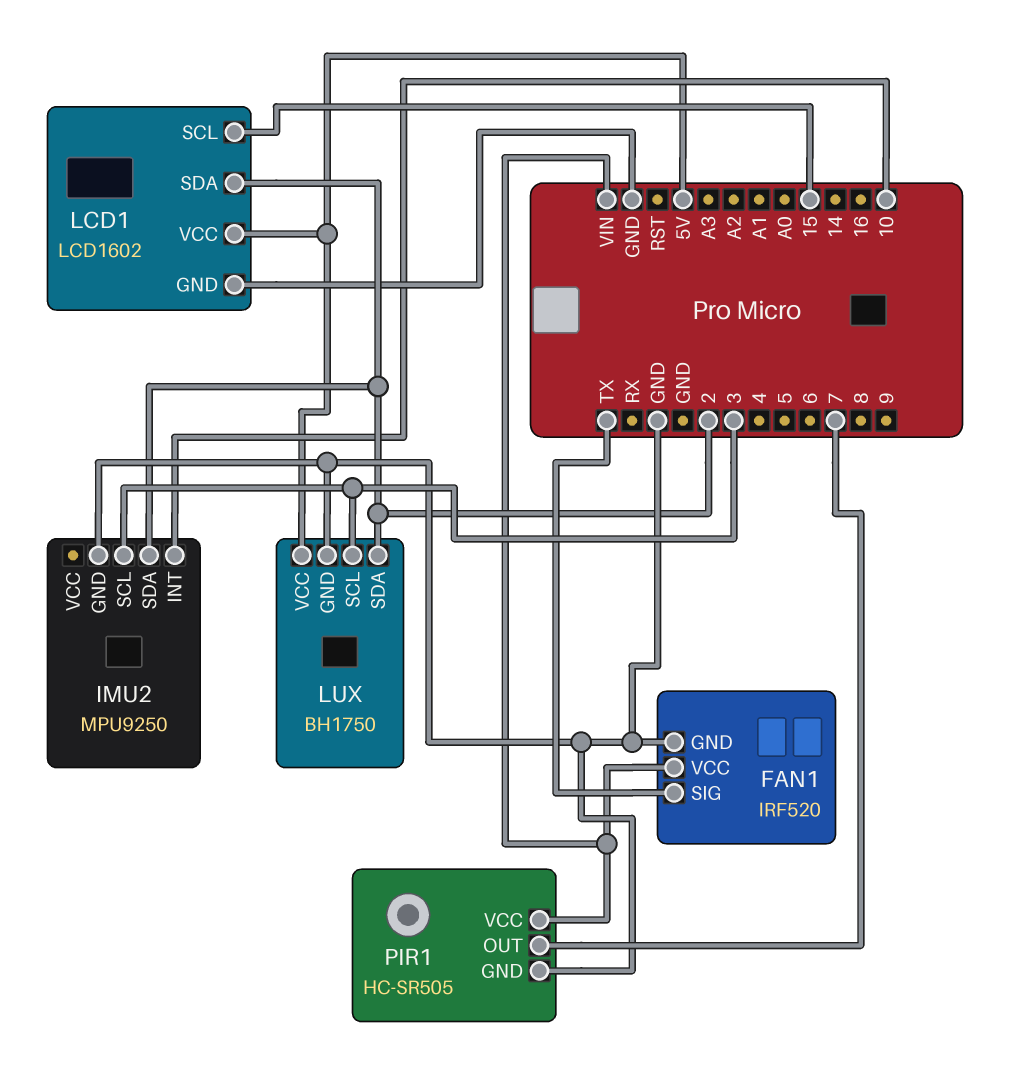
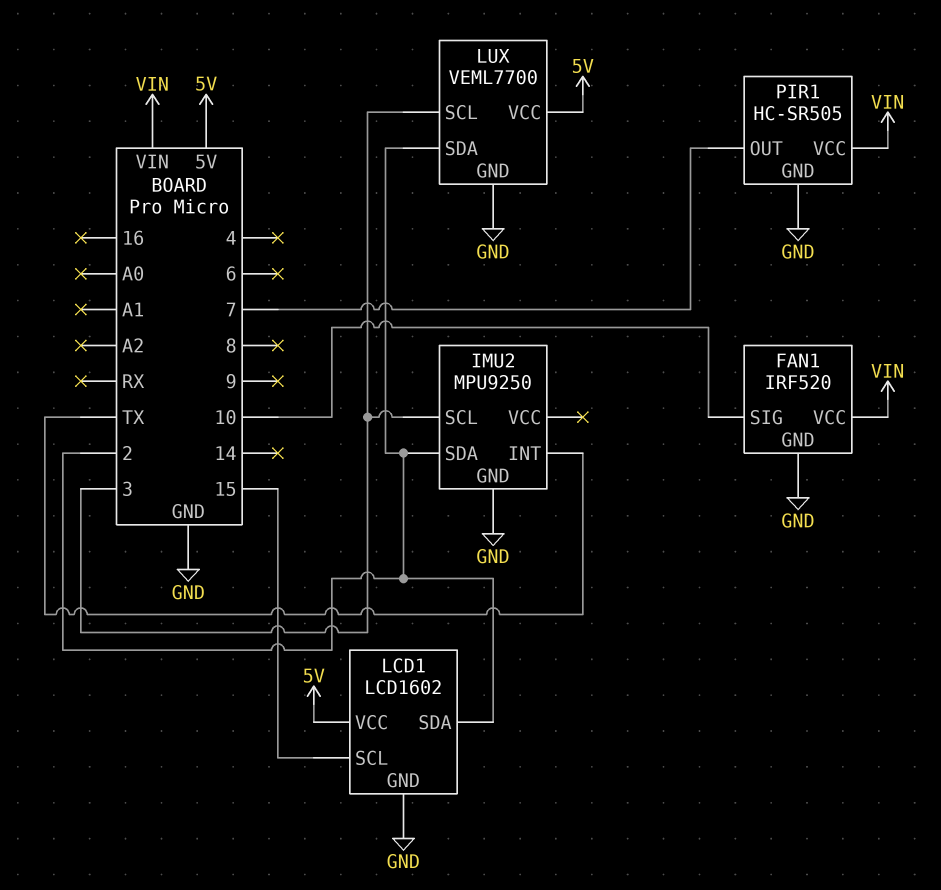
FAN1 pin SIG: TX -> 10
IMU2 pin INT: 10 -> TX
LUX: BH1750 -> VEML7700

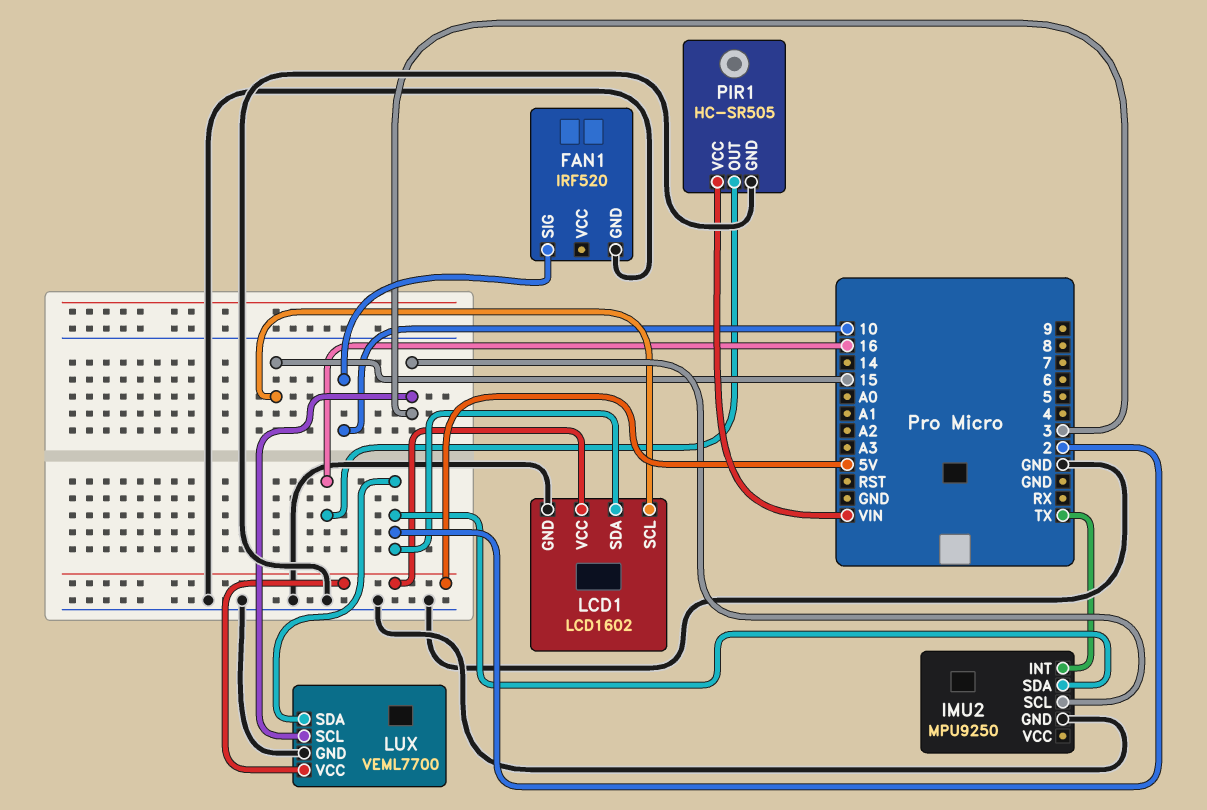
FAN1 pin VCC: VIN -> none
PIR1 pin OUT: 7 -> 16

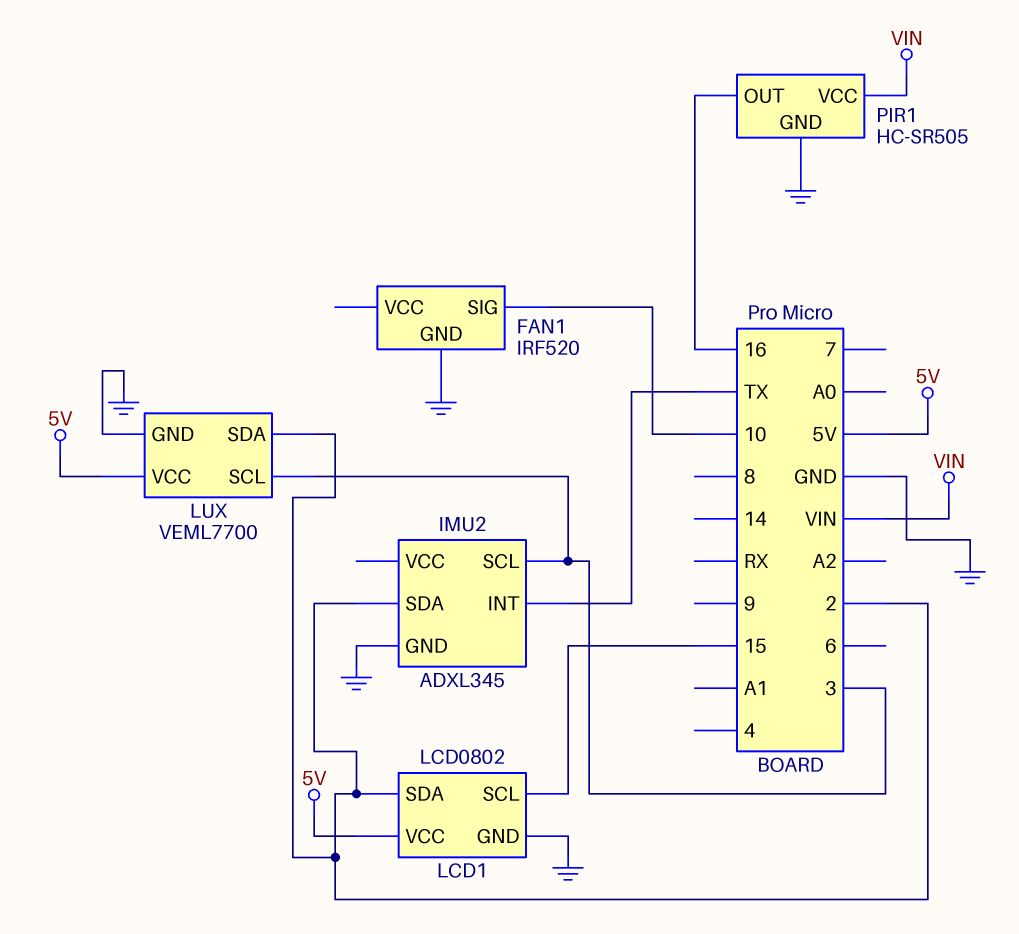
IMU2: MPU9250 -> ADXL345
LCD1: LCD1602 -> LCD0802

